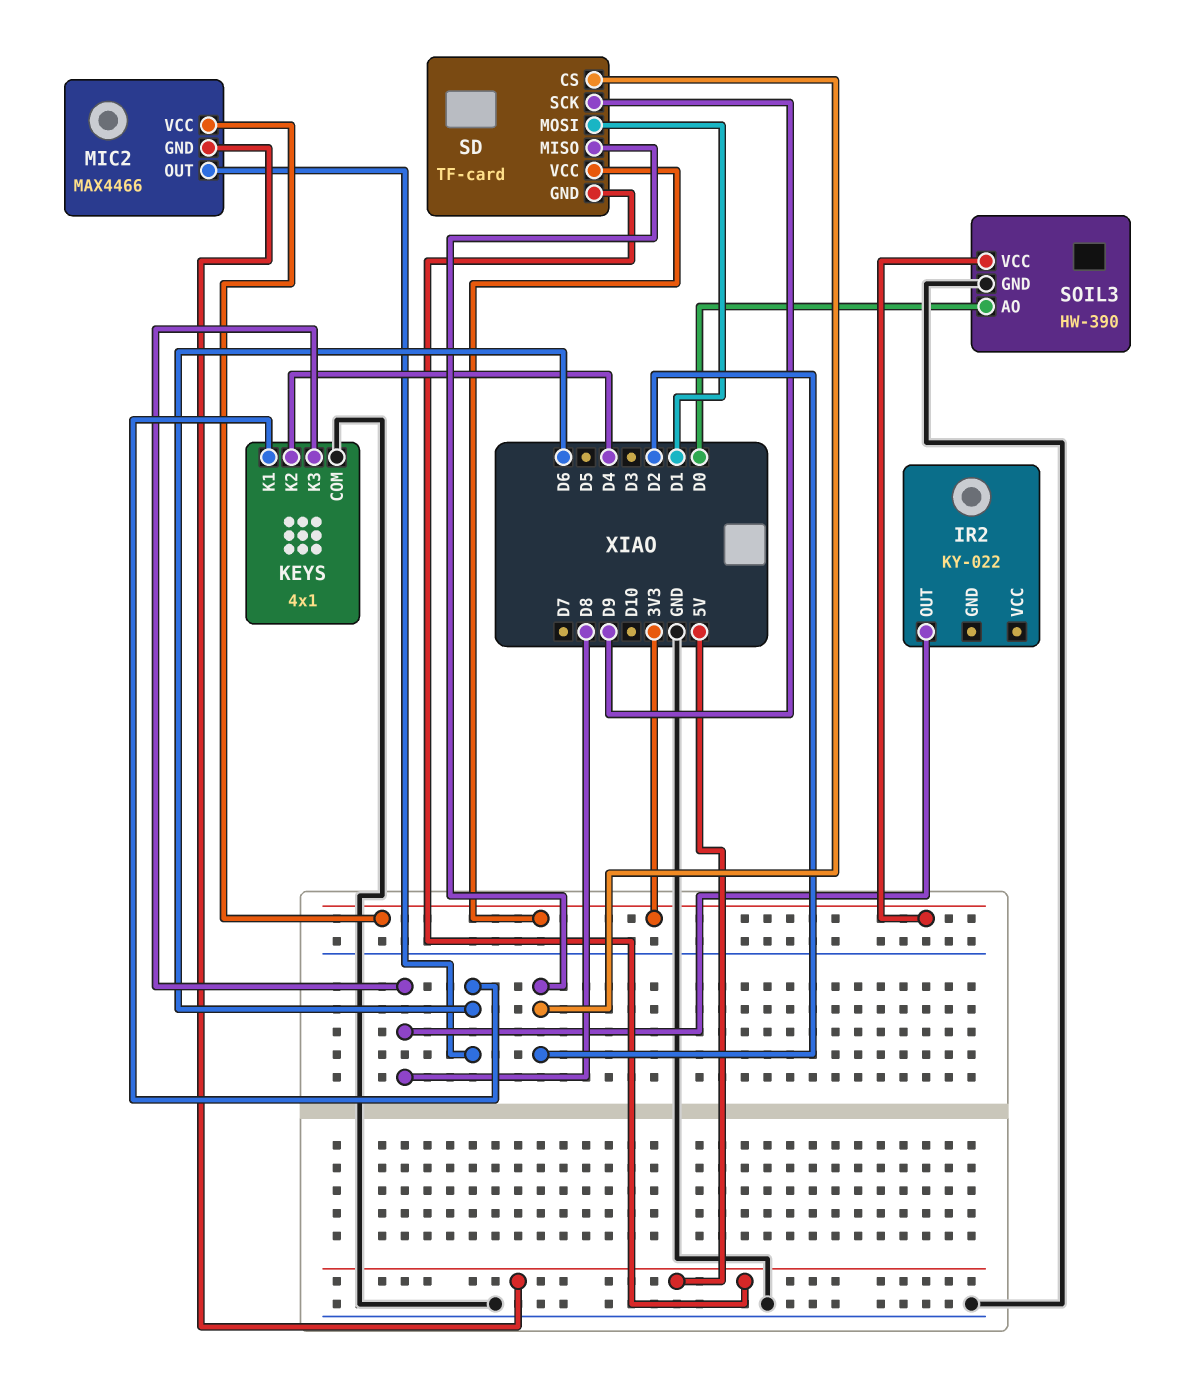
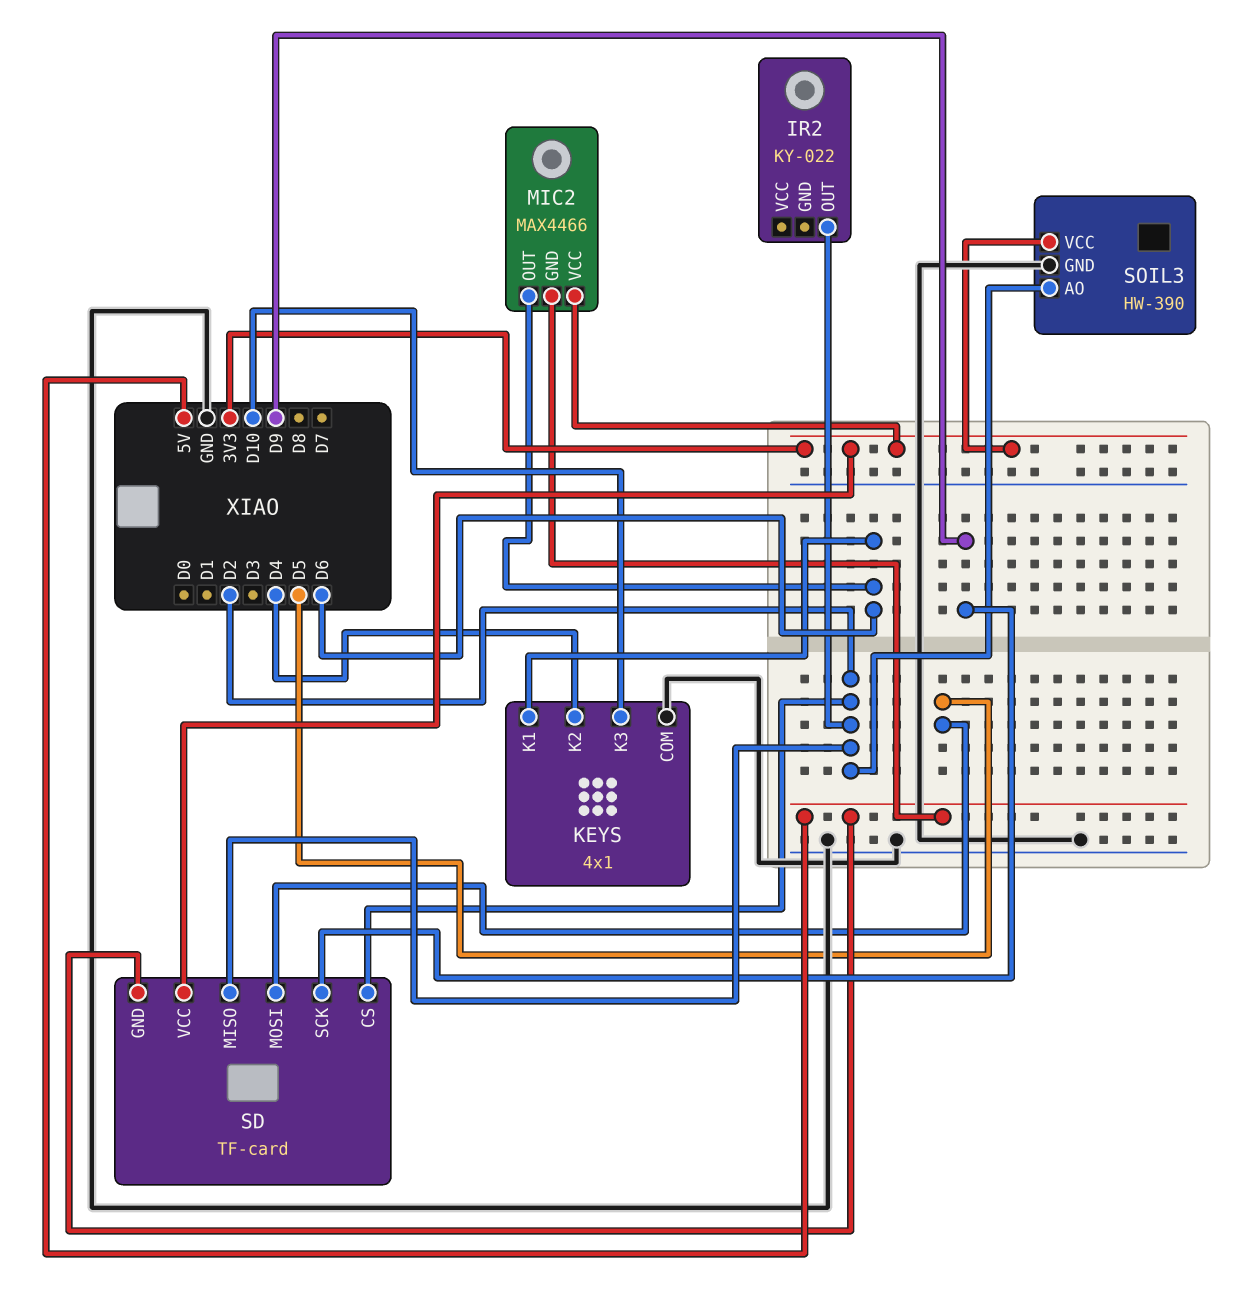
IR2 pin OUT: D8 -> D2
KEYS pin K3: D8 -> D10
SD pin MOSI: D1 -> D5
SOIL3 pin AO: D0 -> D2

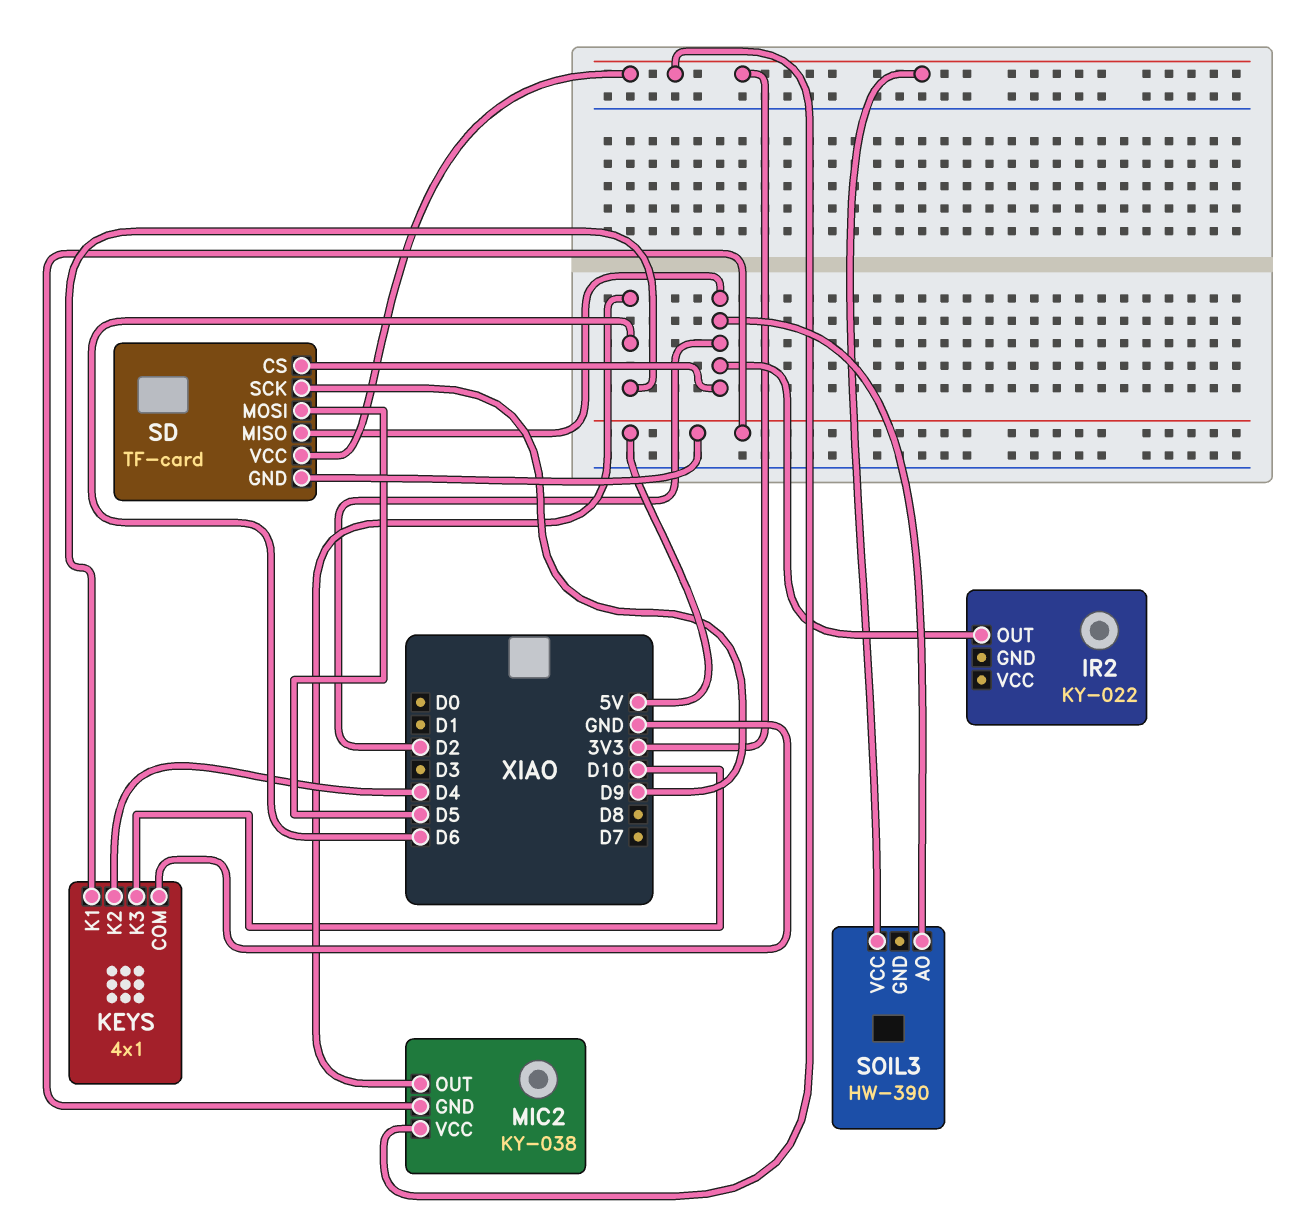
MIC2: MAX4466 -> KY-038
SOIL3 pin GND: GND -> none

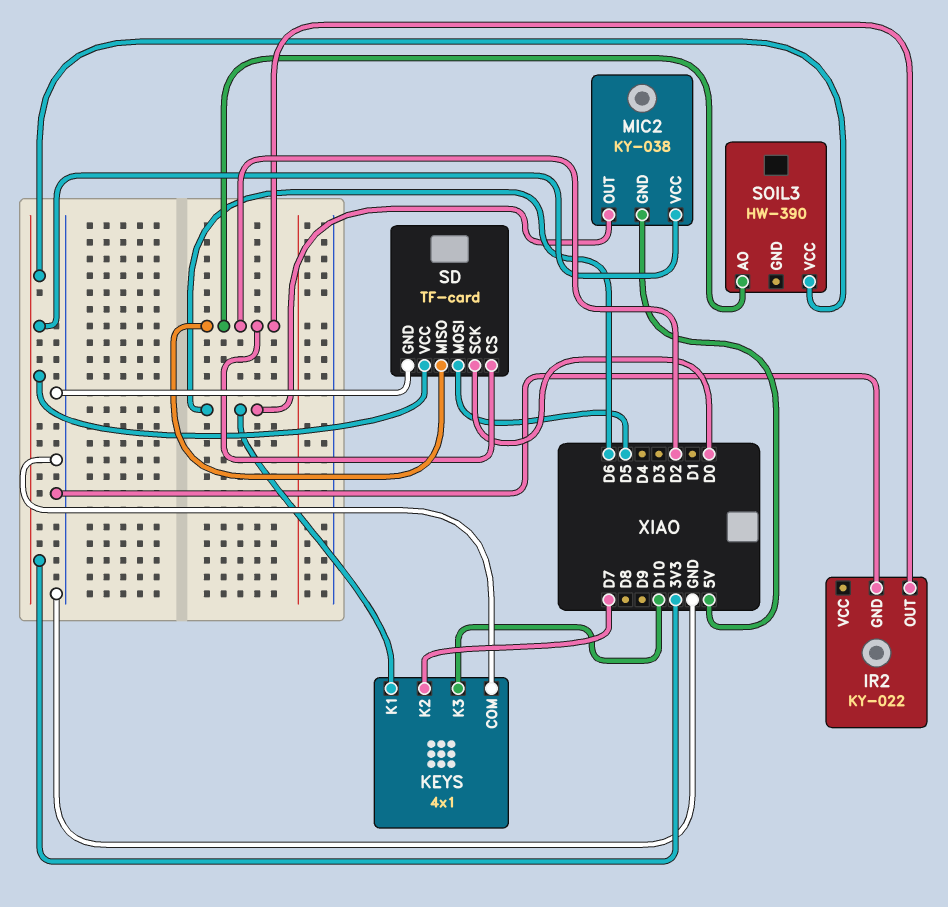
IR2 pin GND: none -> GND
KEYS pin K2: D4 -> D7
SD pin GND: 5V -> GND
SD pin SCK: D9 -> D0

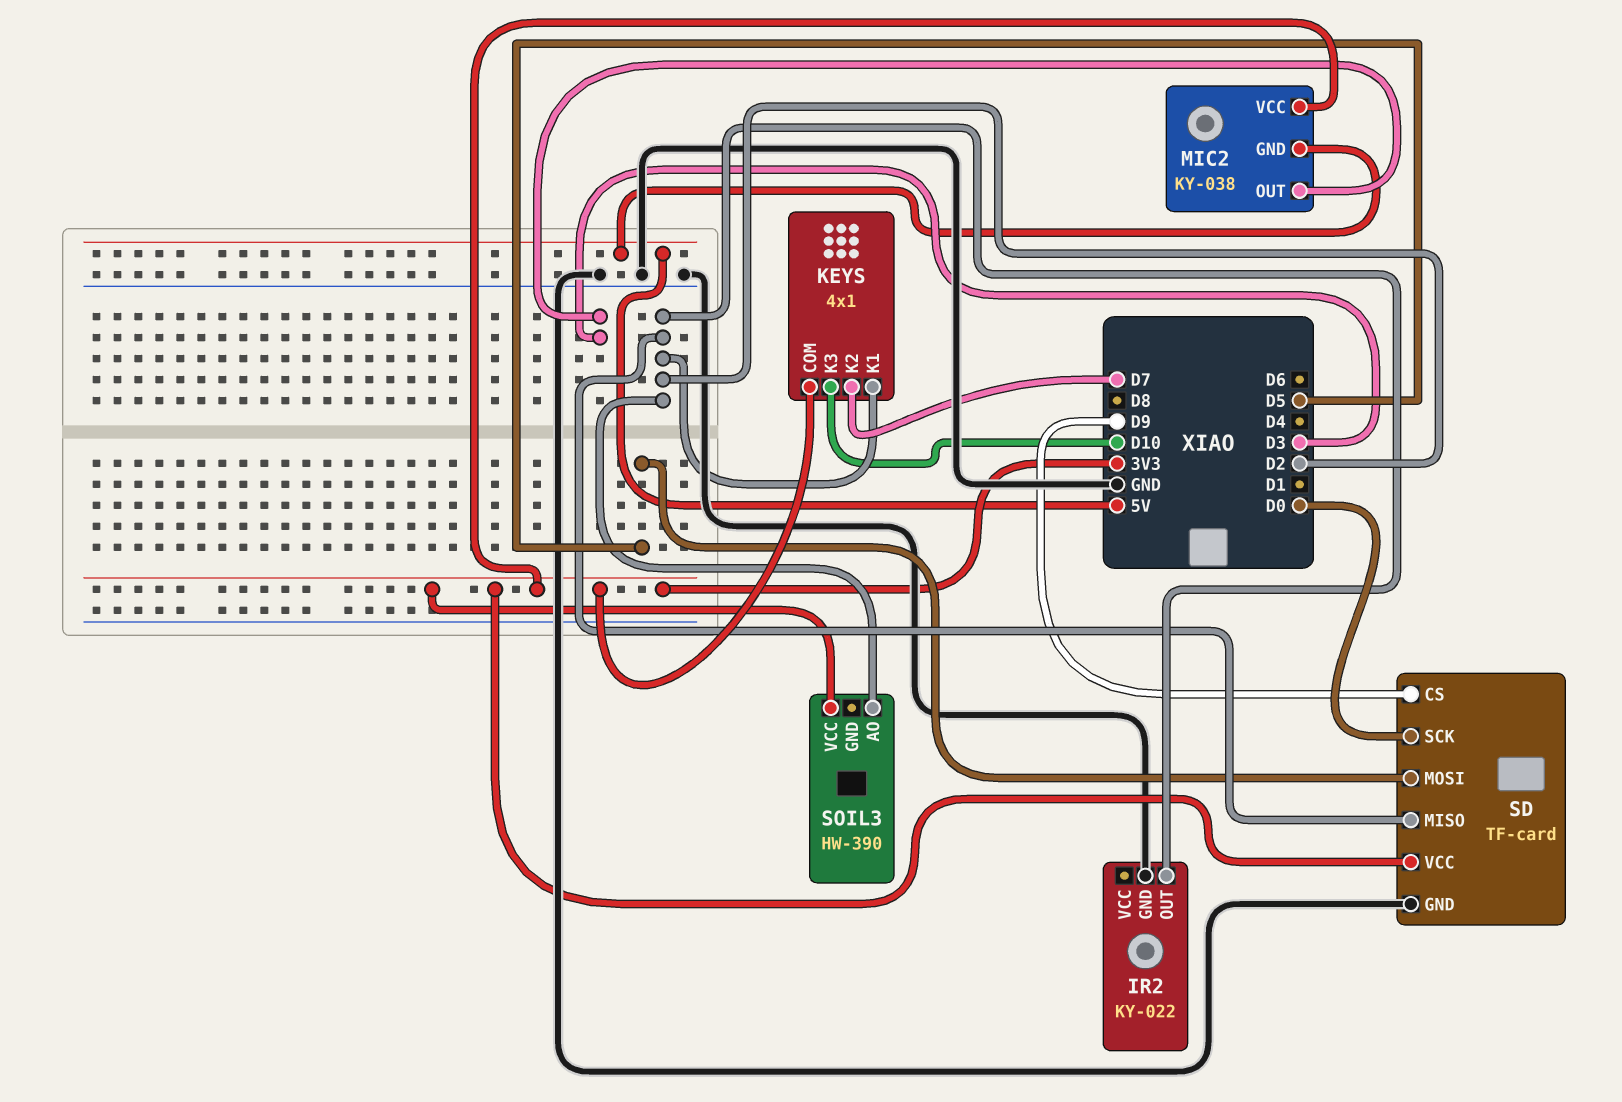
KEYS pin COM: GND -> 3V3
KEYS pin K1: D6 -> D2
MIC2 pin OUT: D6 -> D3
SD pin CS: D2 -> D9

